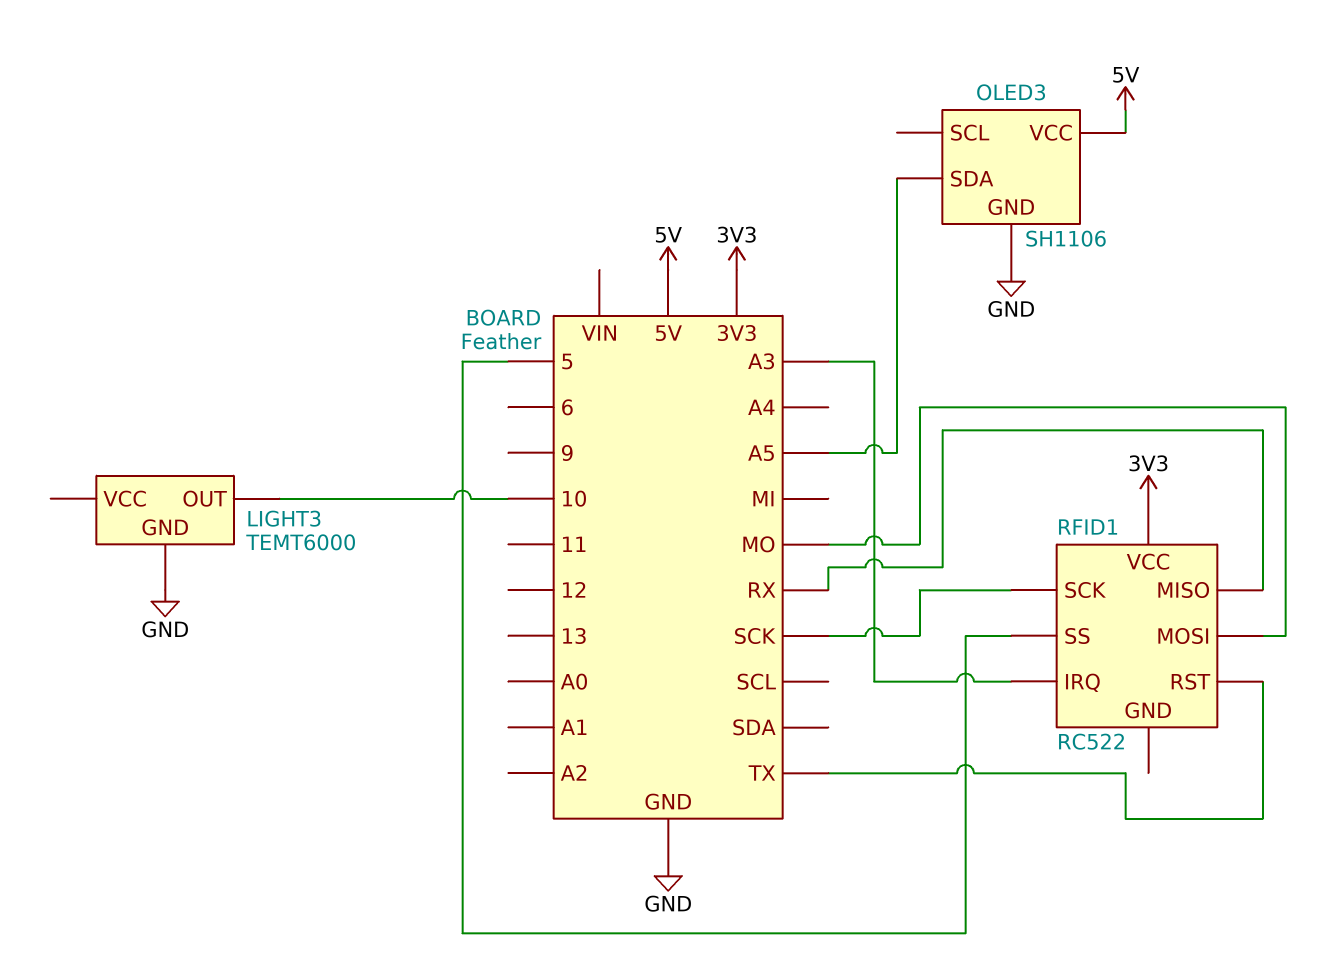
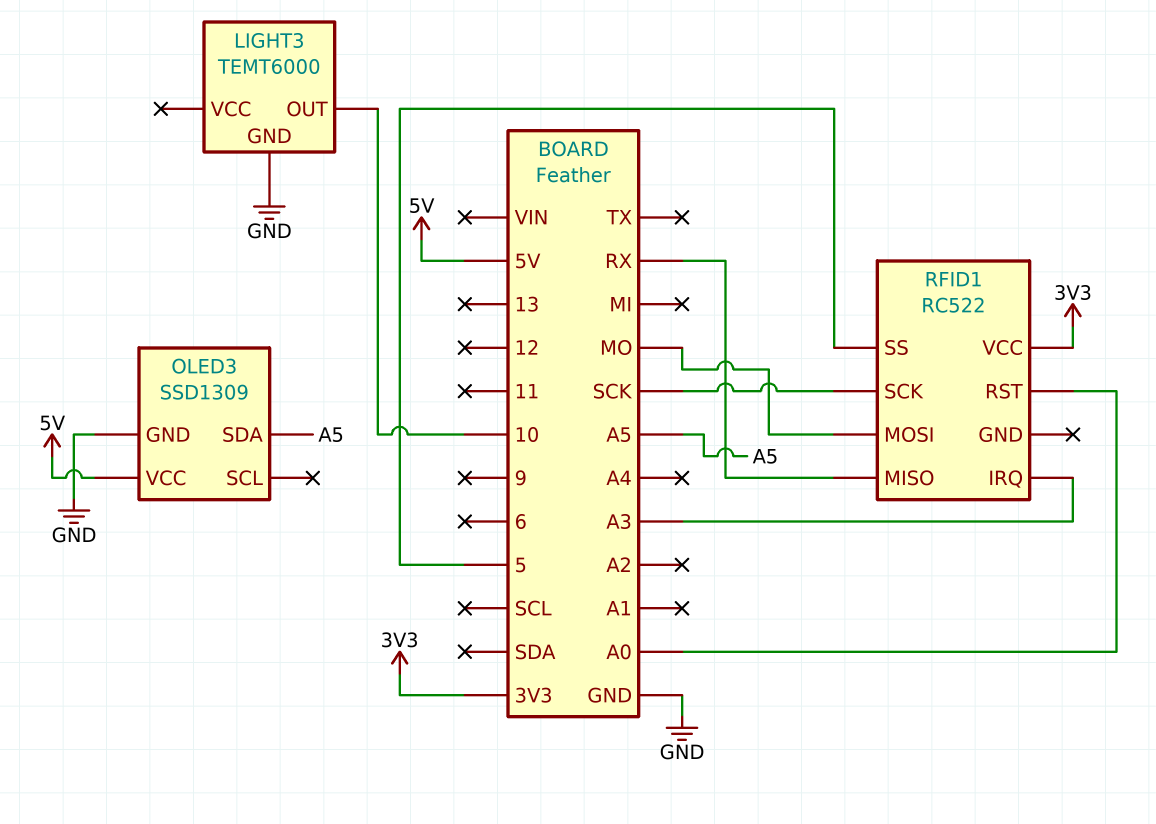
OLED3: SH1106 -> SSD1309
RFID1 pin RST: TX -> A0

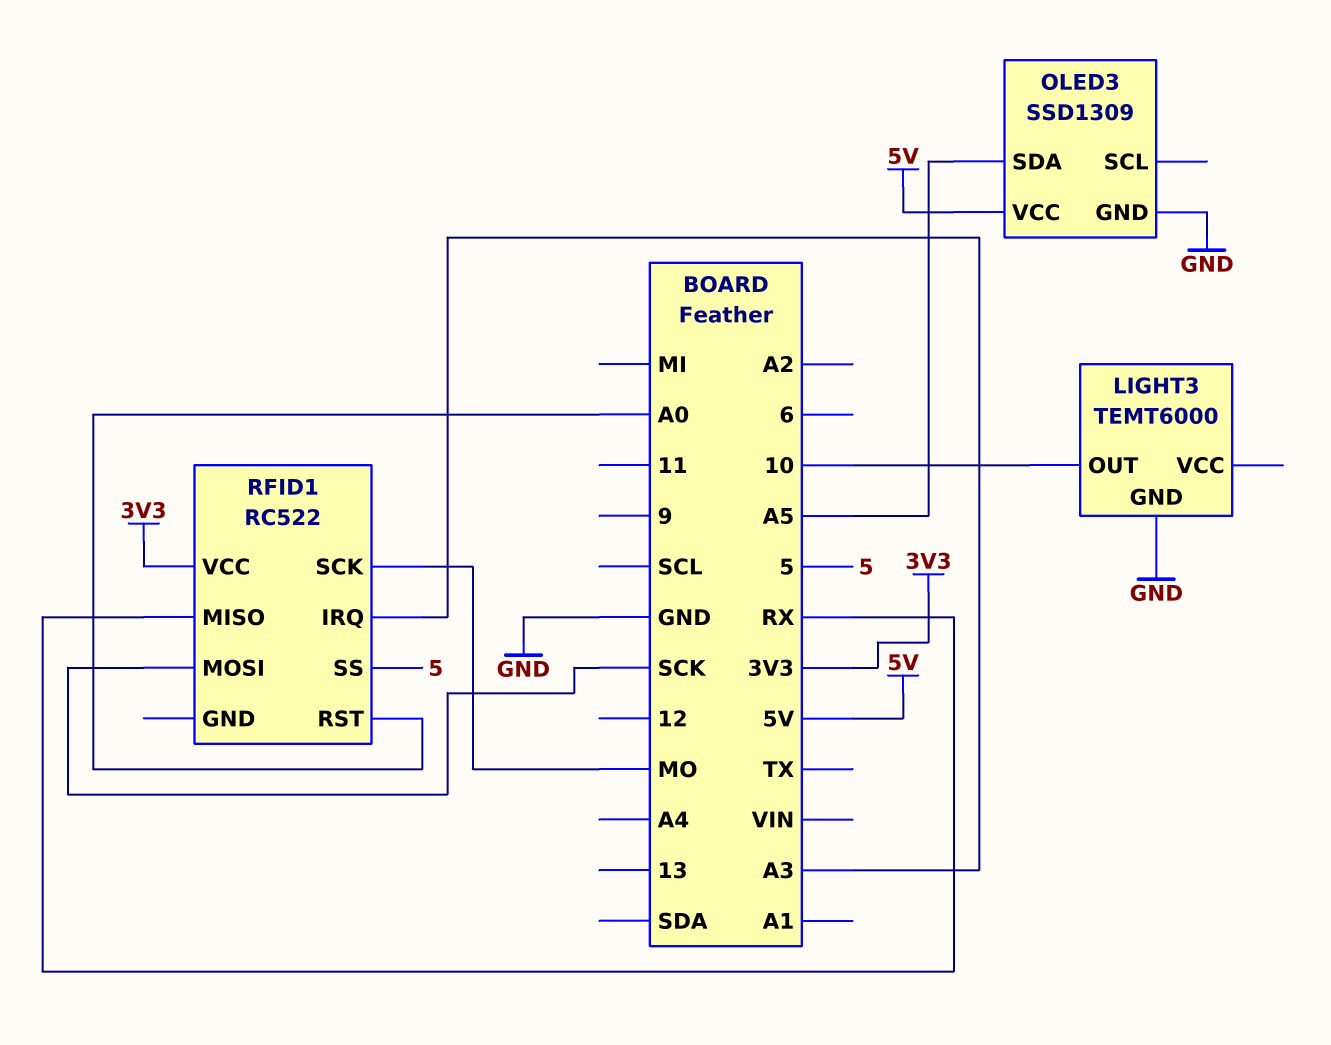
RFID1 pin MOSI: MO -> SCK
RFID1 pin SCK: SCK -> MO

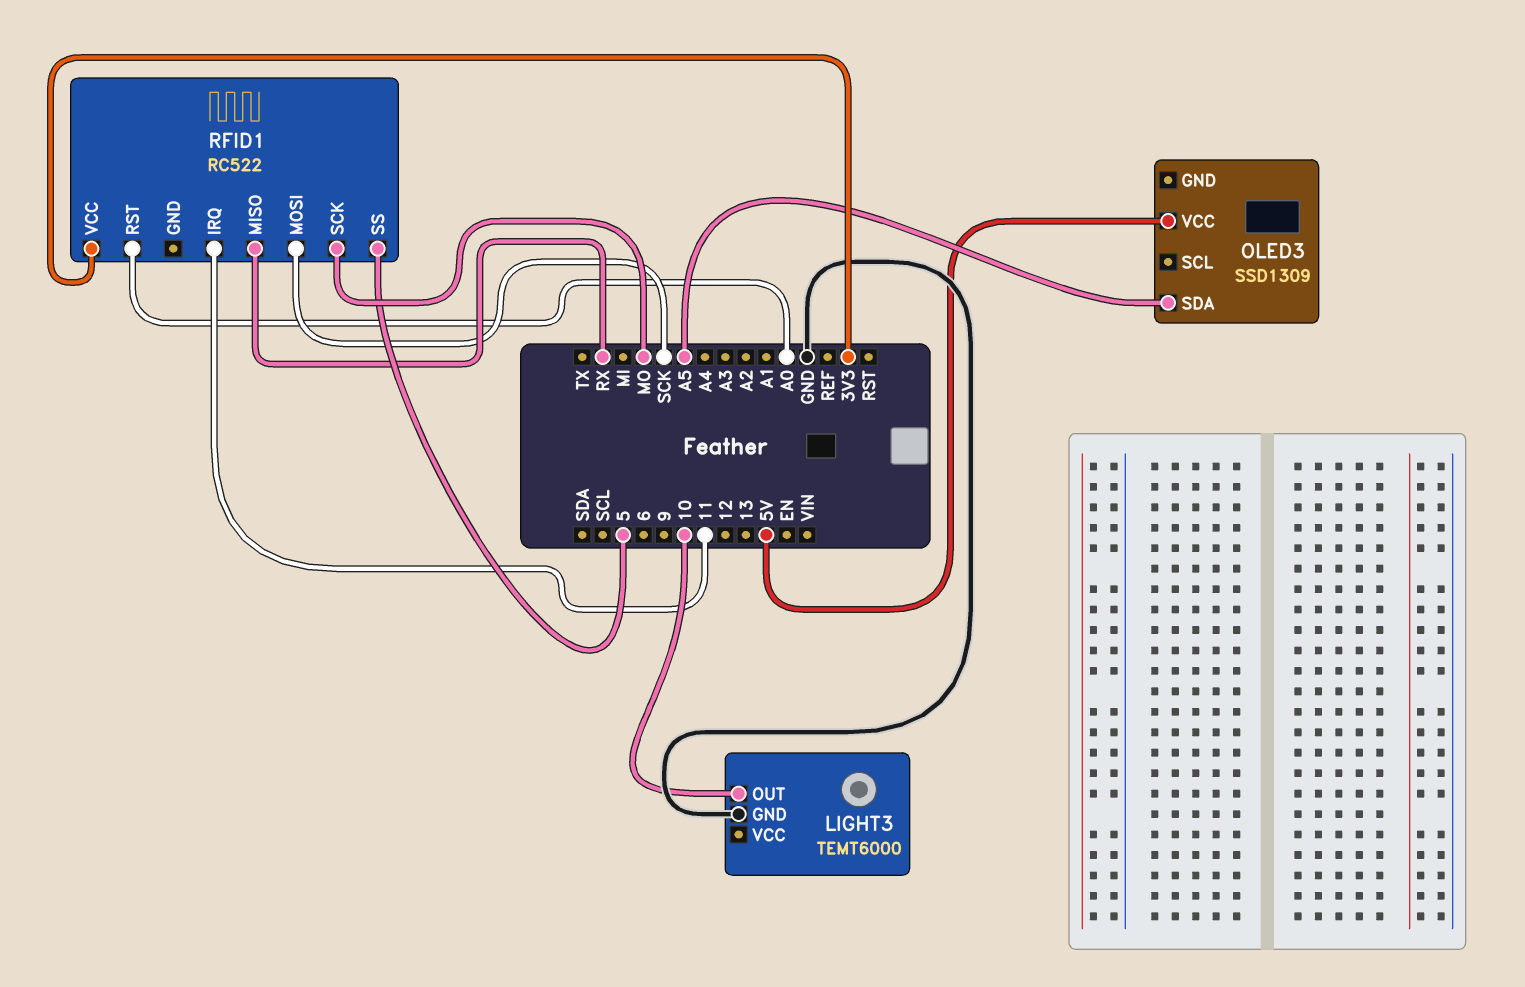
OLED3 pin GND: GND -> none
RFID1 pin IRQ: A3 -> 11

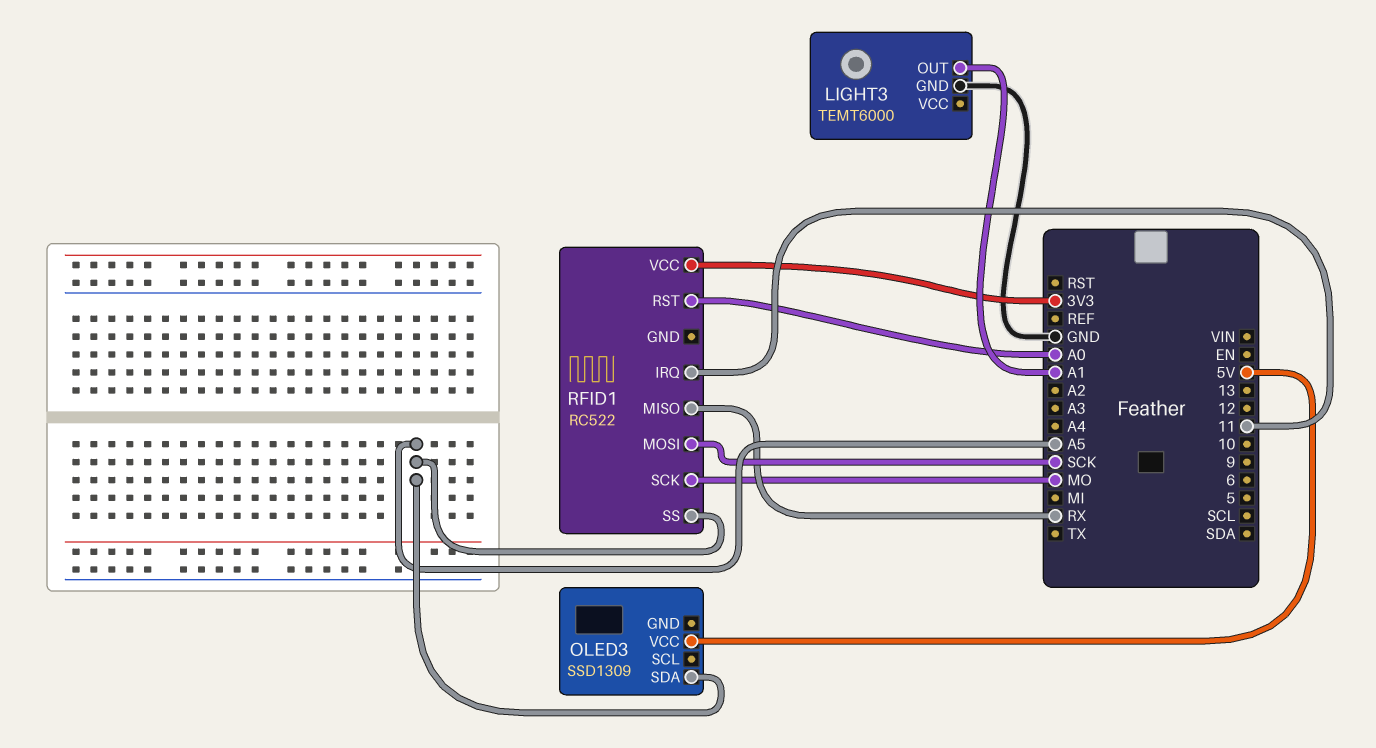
LIGHT3 pin OUT: 10 -> A1
RFID1 pin SS: 5 -> A5

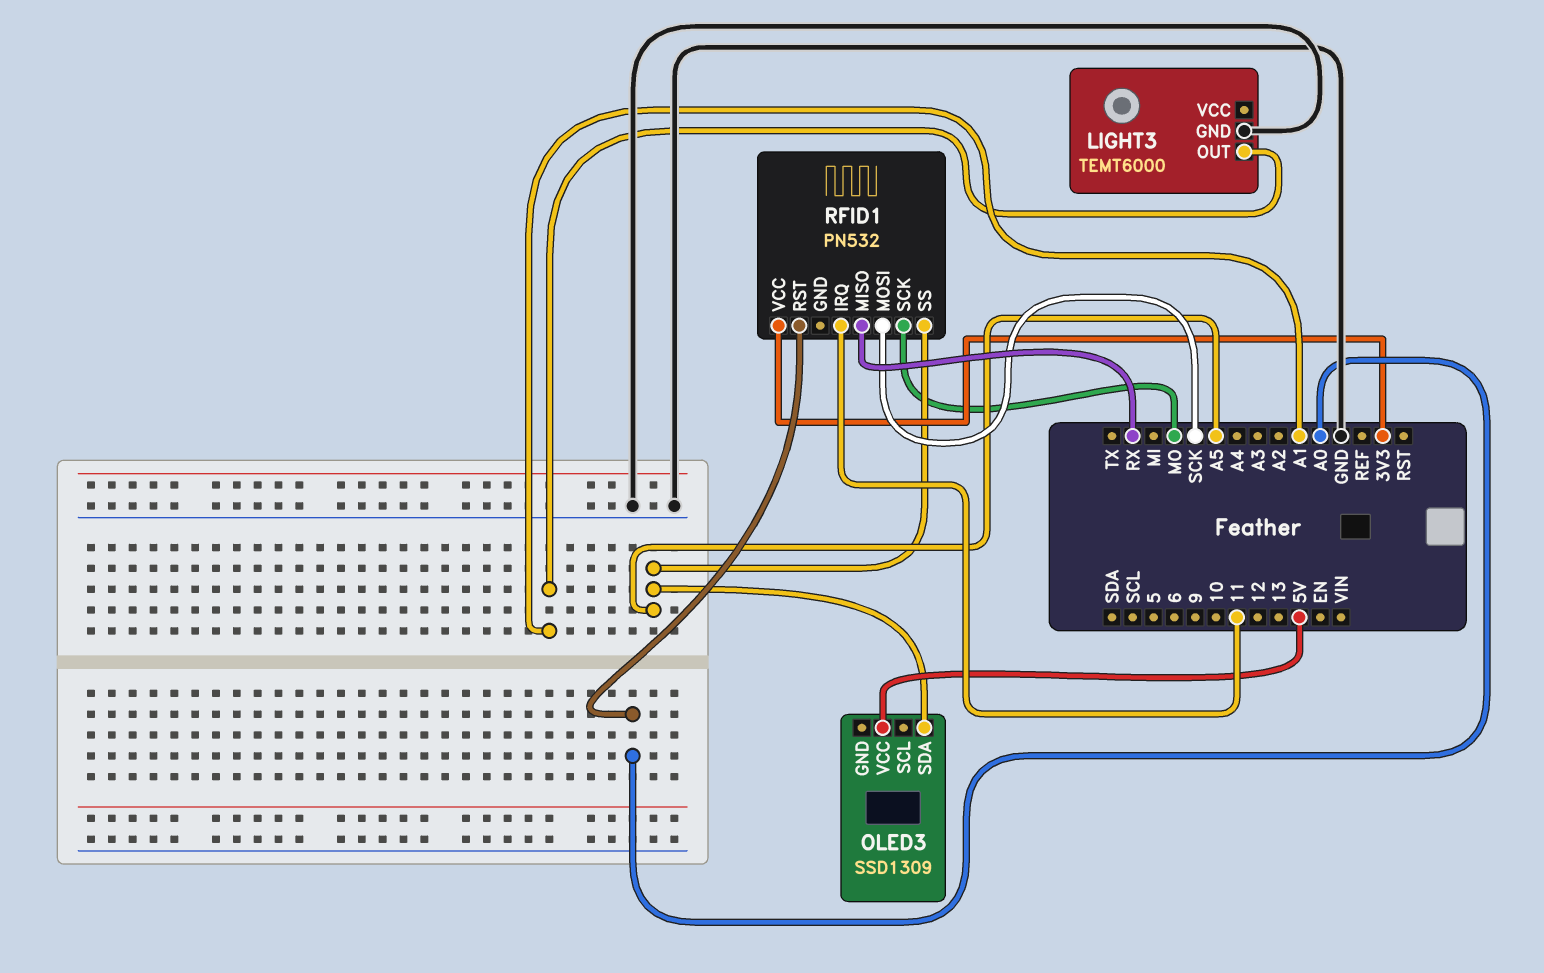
RFID1: RC522 -> PN532

